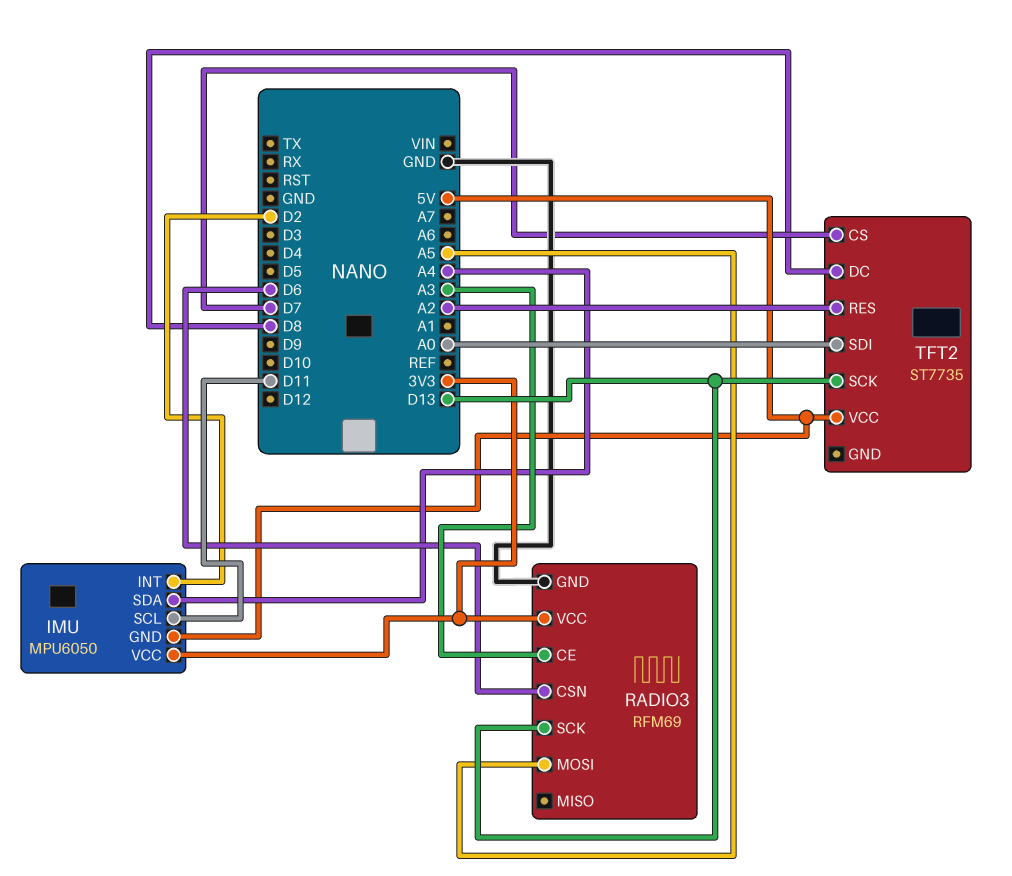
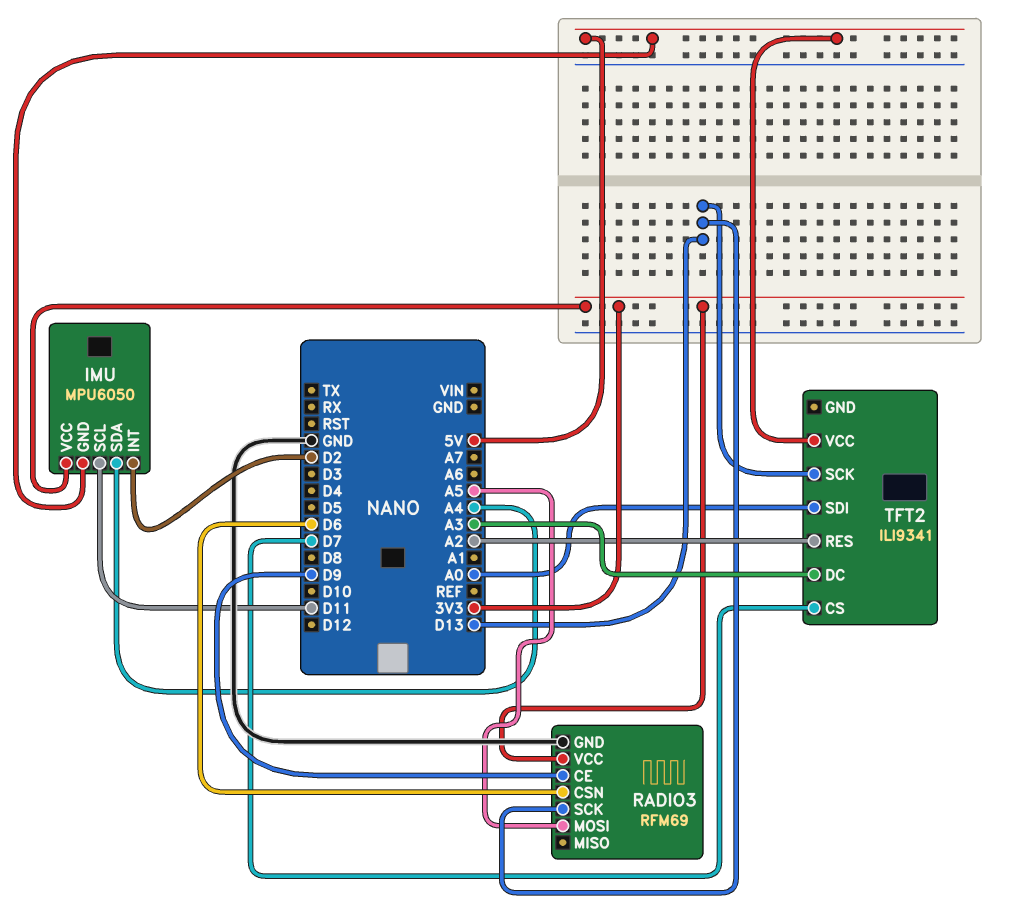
RADIO3 pin CE: A3 -> D9
TFT2: ST7735 -> ILI9341
TFT2 pin DC: D8 -> A3

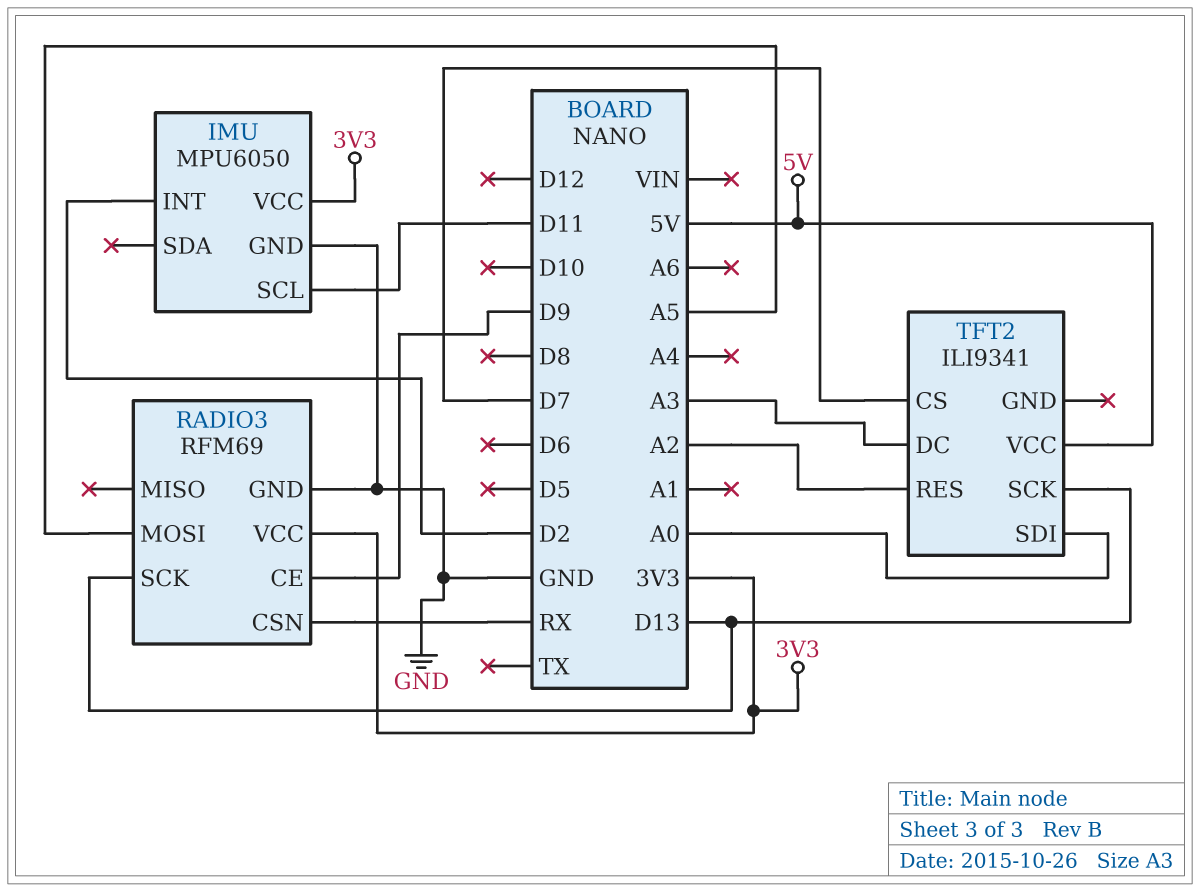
IMU pin GND: 5V -> GND
IMU pin SDA: A4 -> none
RADIO3 pin CSN: D6 -> RX

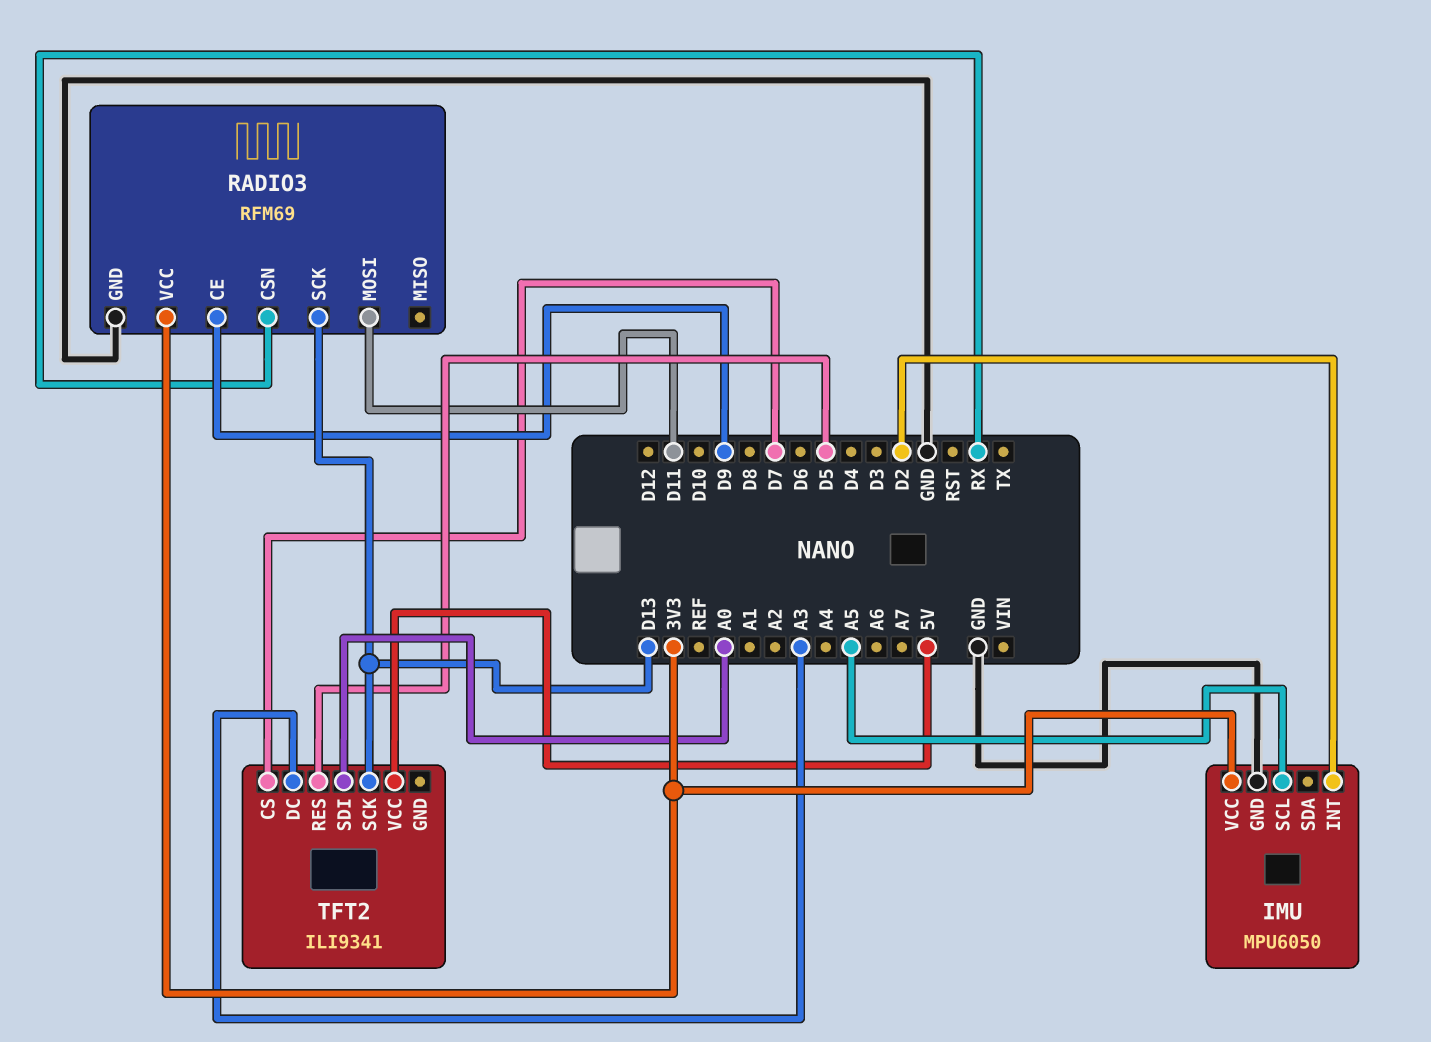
IMU pin SCL: D11 -> A5
RADIO3 pin MOSI: A5 -> D11
TFT2 pin RES: A2 -> D5

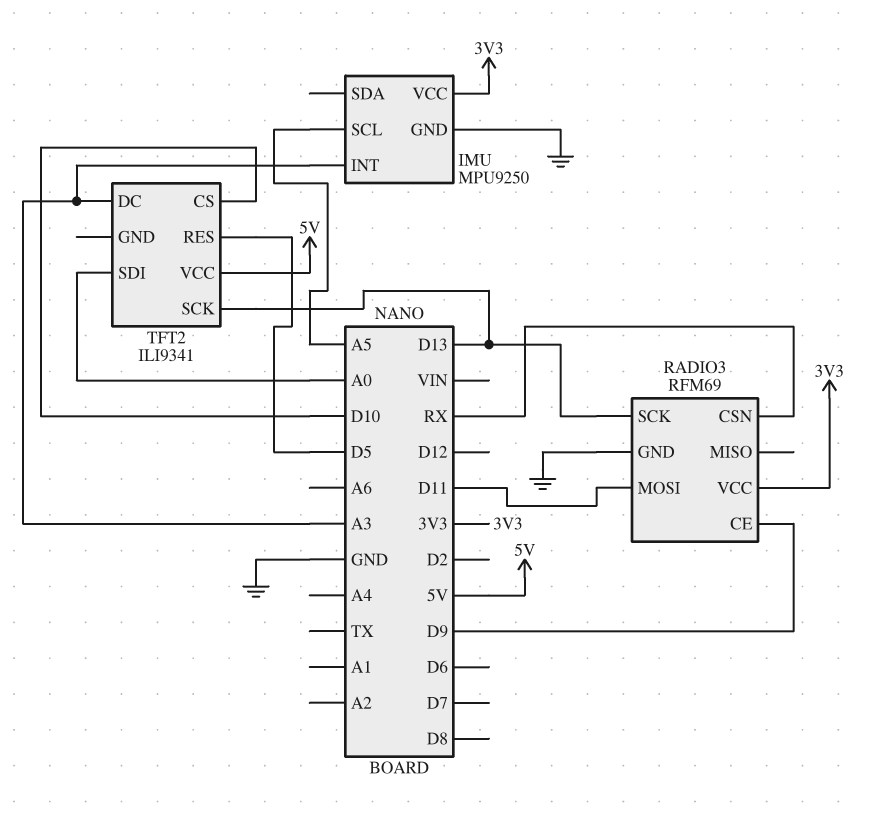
IMU: MPU6050 -> MPU9250
IMU pin INT: D2 -> A3
TFT2 pin CS: D7 -> D10

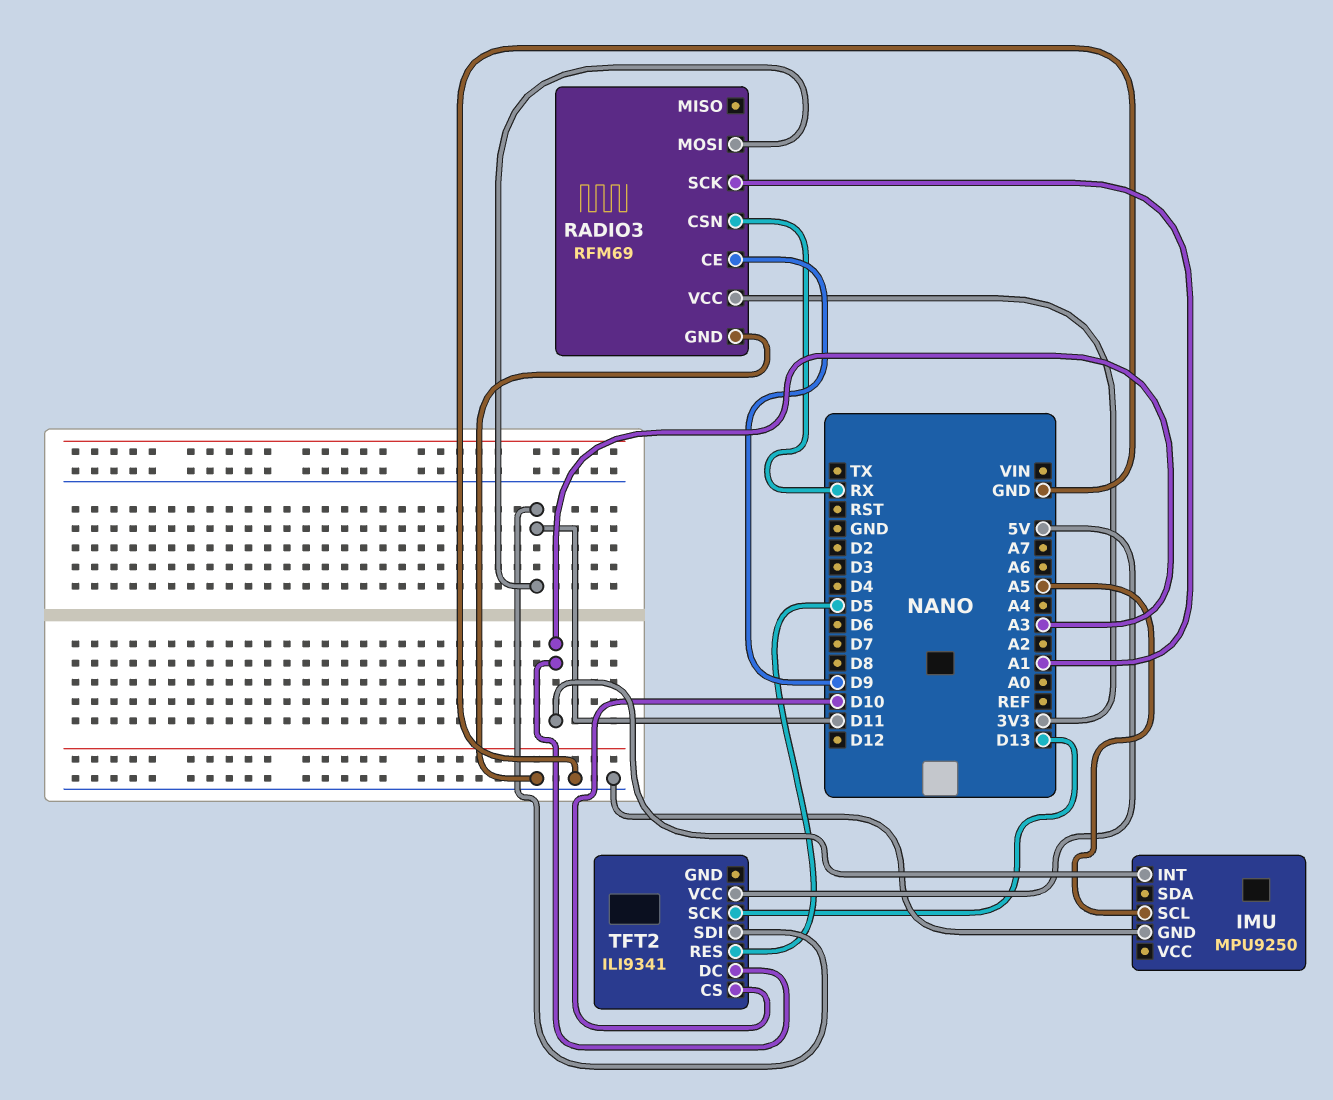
IMU pin VCC: 3V3 -> none
RADIO3 pin SCK: D13 -> A1
TFT2 pin SDI: A0 -> D11

